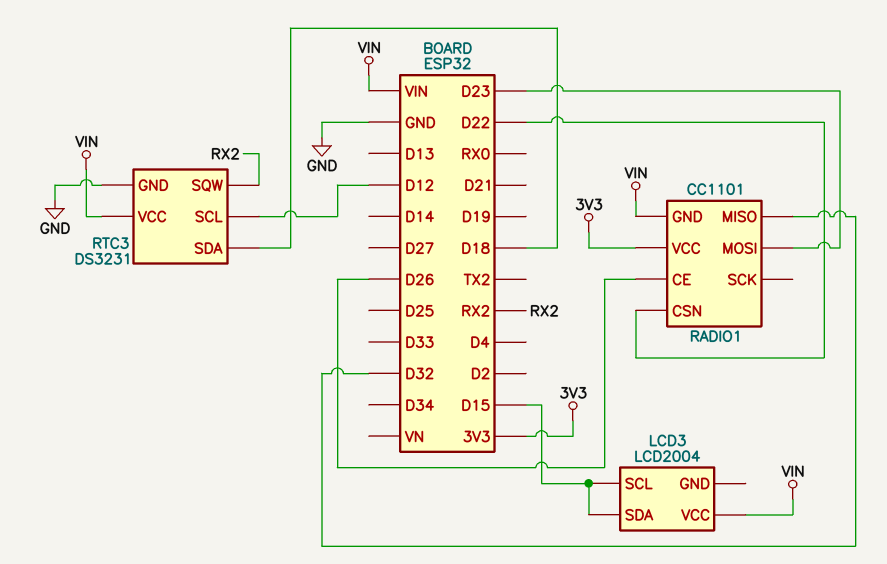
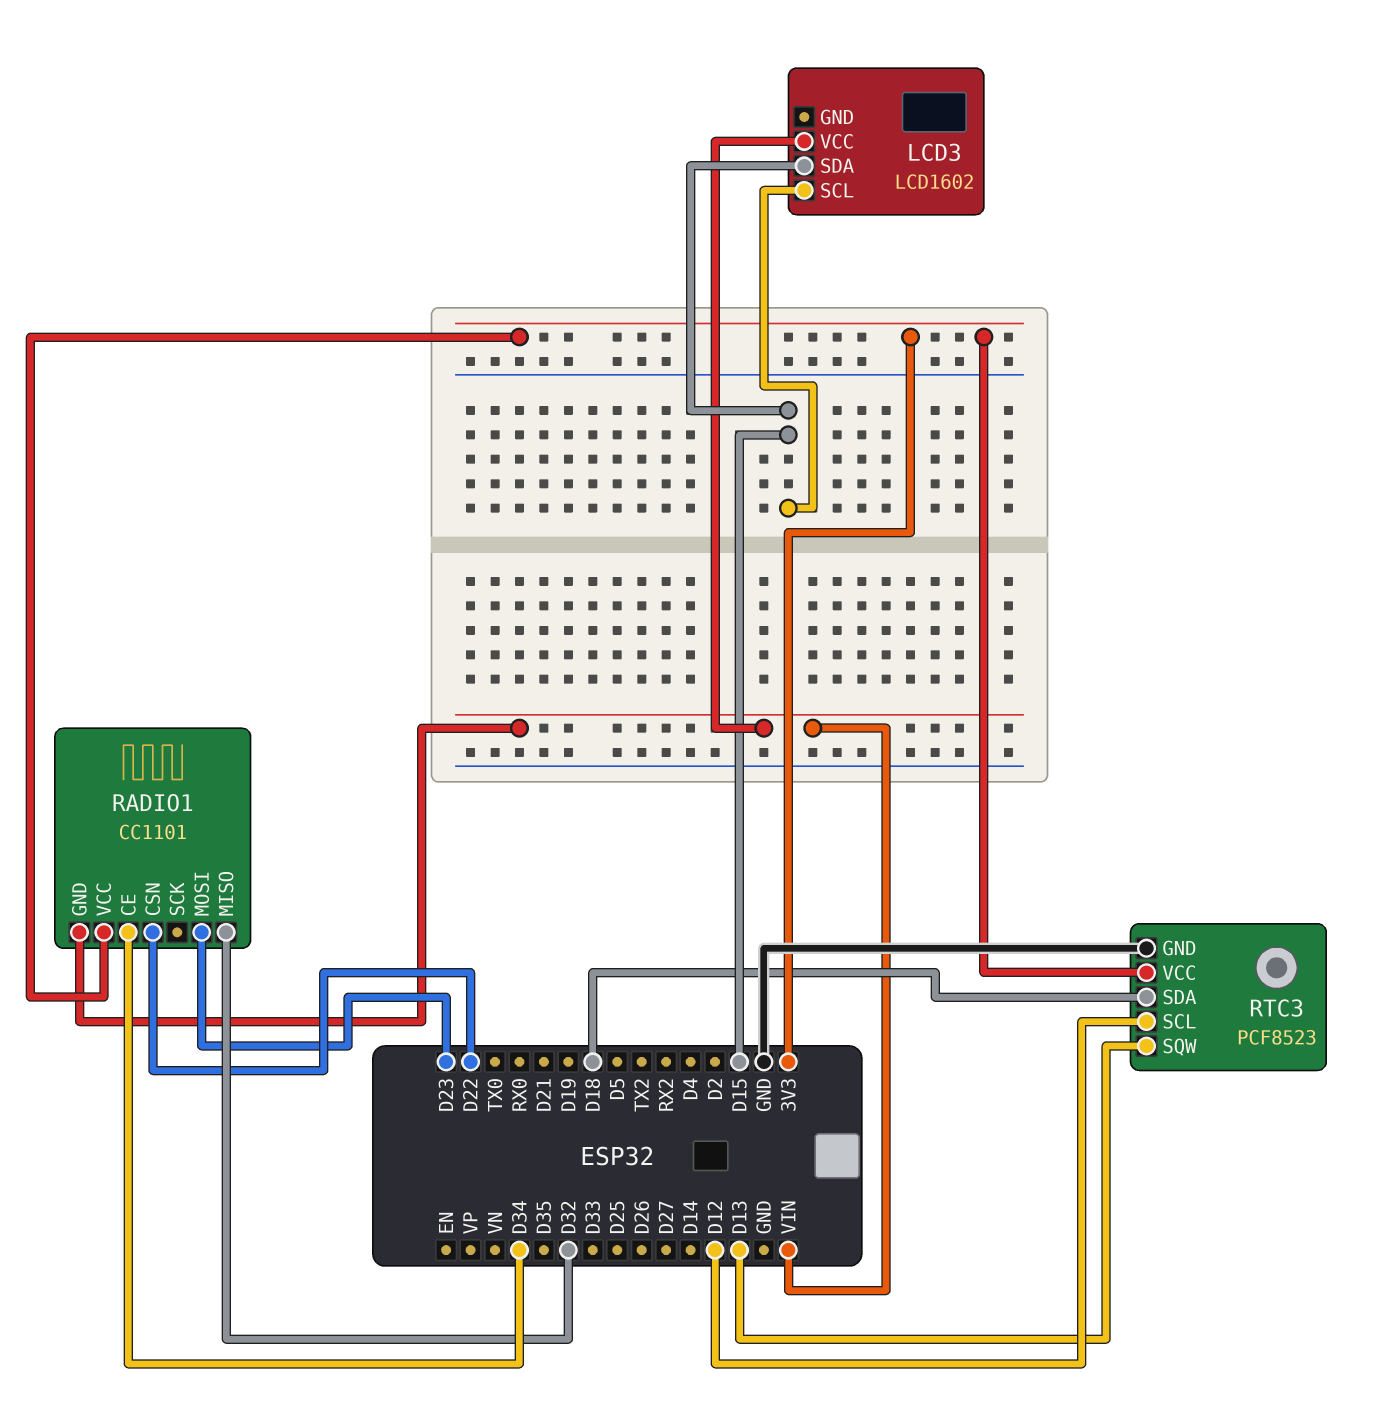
LCD3: LCD2004 -> LCD1602
RADIO1 pin CE: D26 -> D34
RTC3: DS3231 -> PCF8523
RTC3 pin SQW: RX2 -> D13
RTC3 pin VCC: VIN -> 3V3

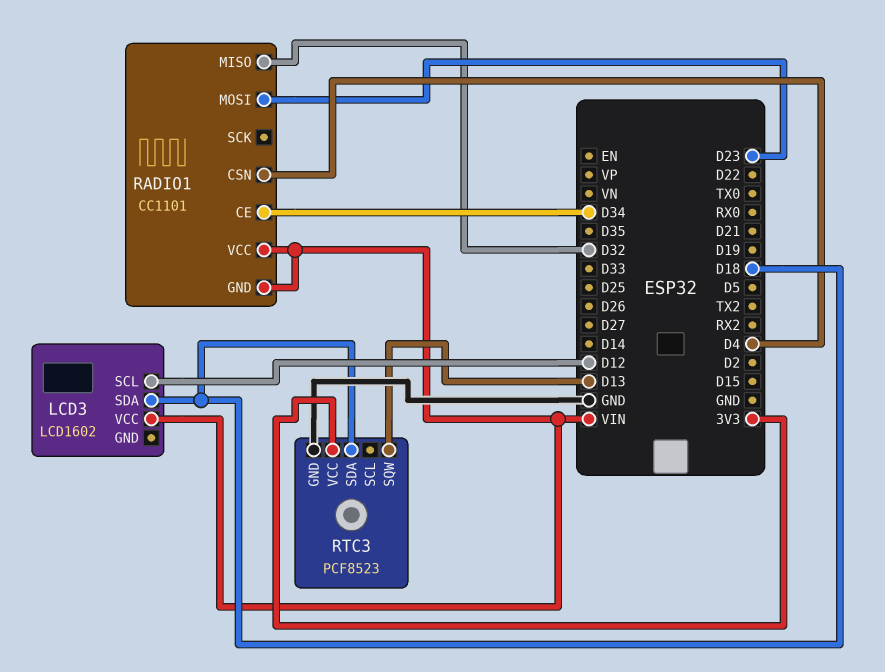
LCD3 pin SCL: D15 -> D12
LCD3 pin SDA: D15 -> D18
RADIO1 pin CSN: D22 -> D4
RADIO1 pin VCC: 3V3 -> VIN
RTC3 pin SCL: D12 -> none

